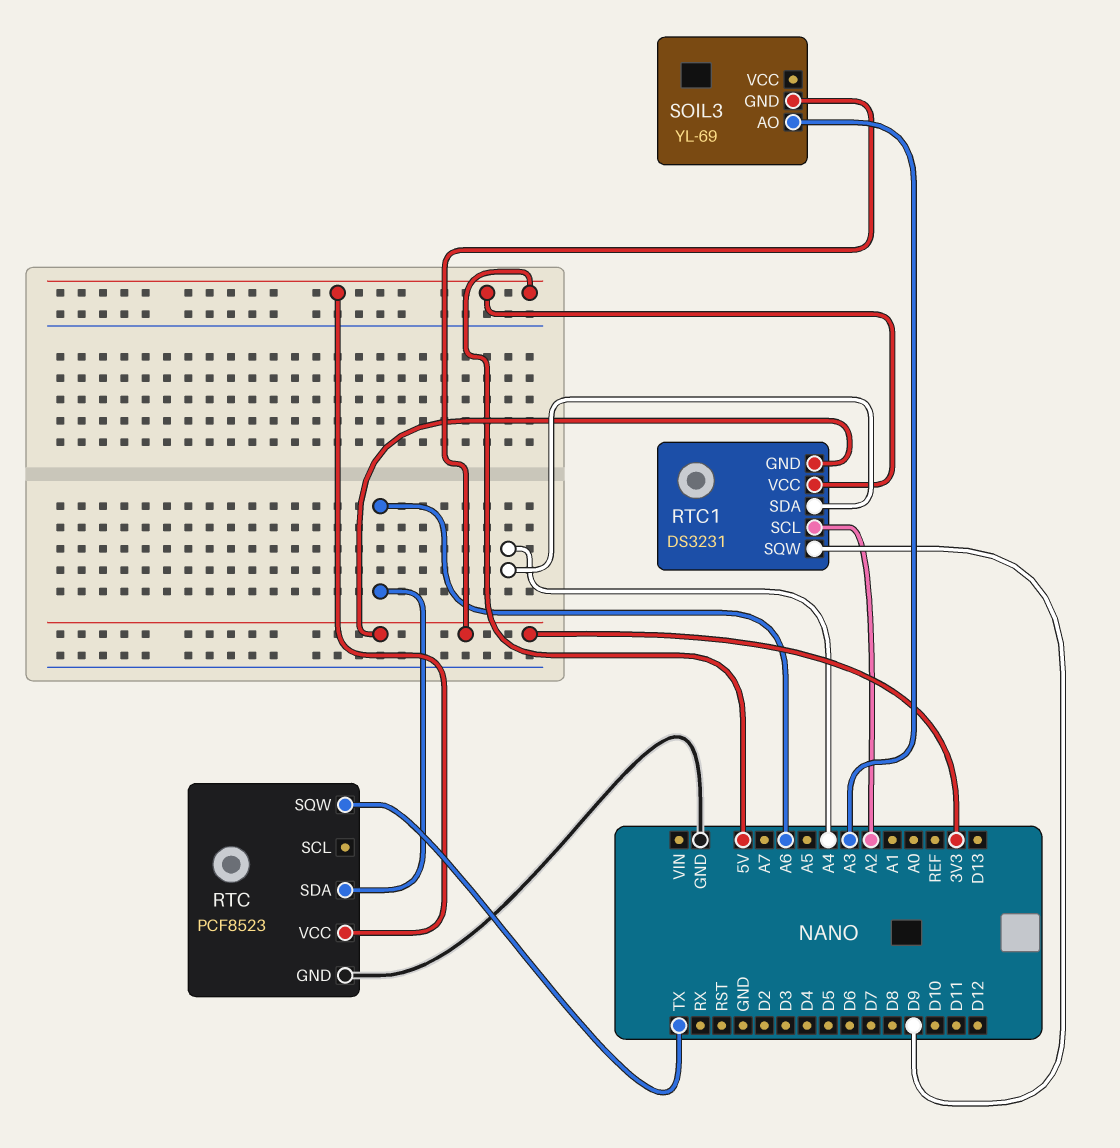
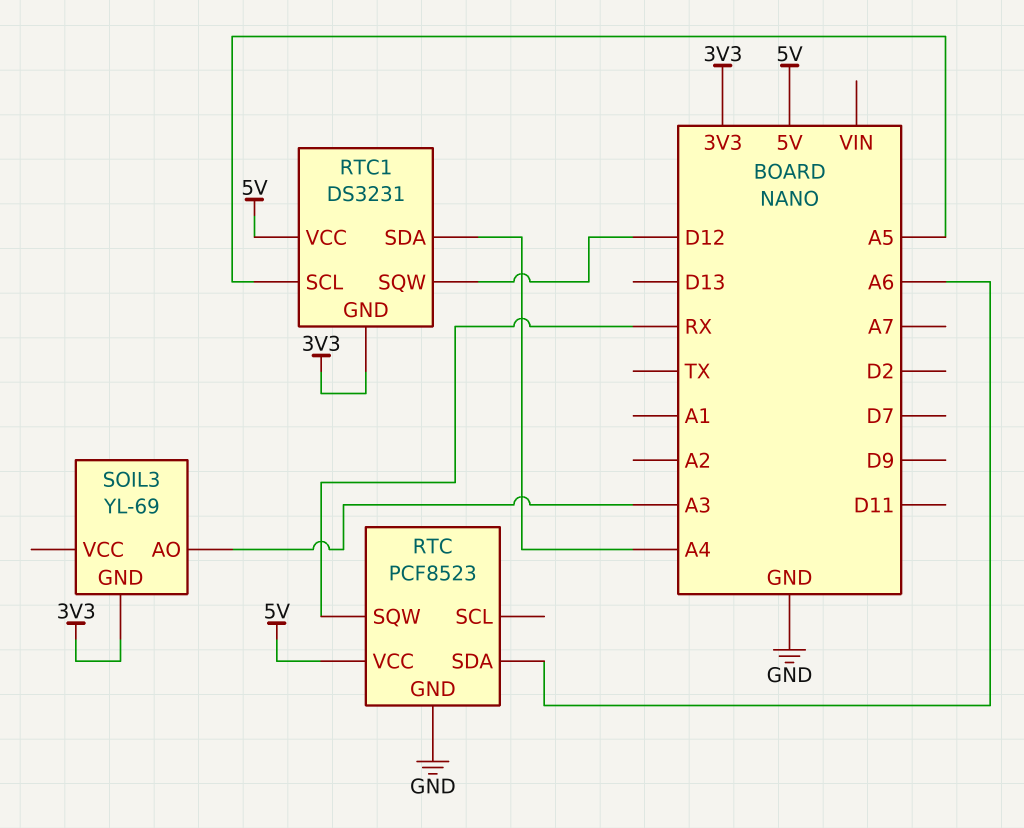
RTC pin SQW: TX -> RX
RTC1 pin SCL: A2 -> A5
RTC1 pin SQW: D9 -> D12

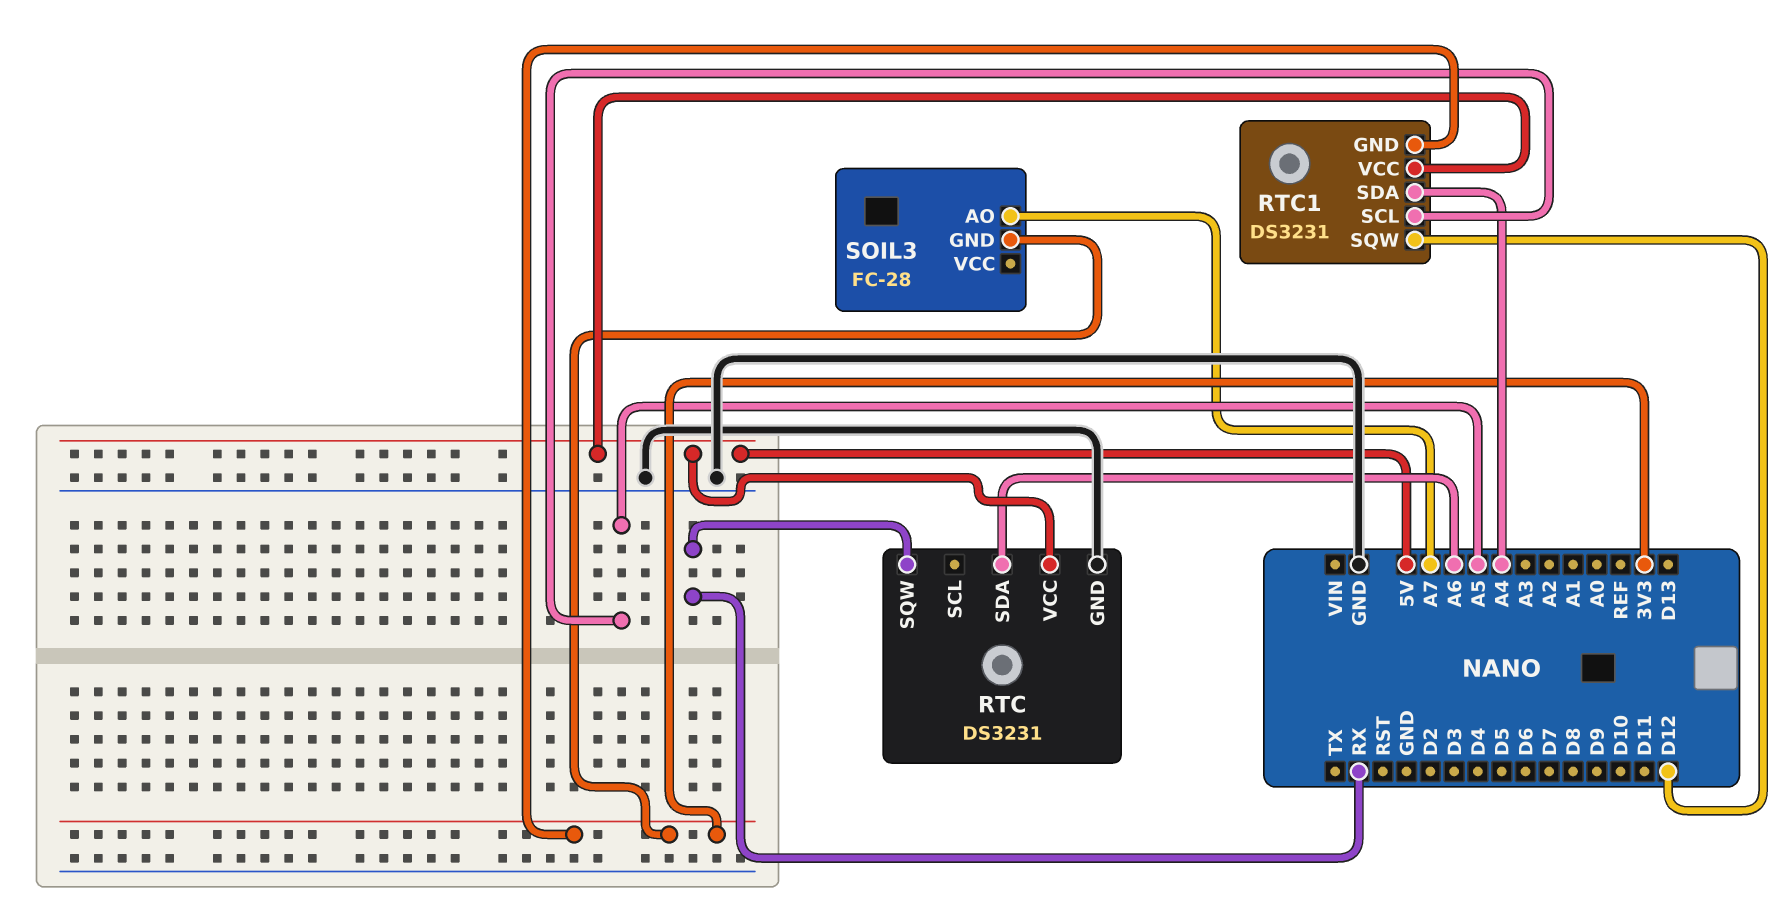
RTC: PCF8523 -> DS3231
SOIL3: YL-69 -> FC-28
SOIL3 pin AO: A3 -> A7

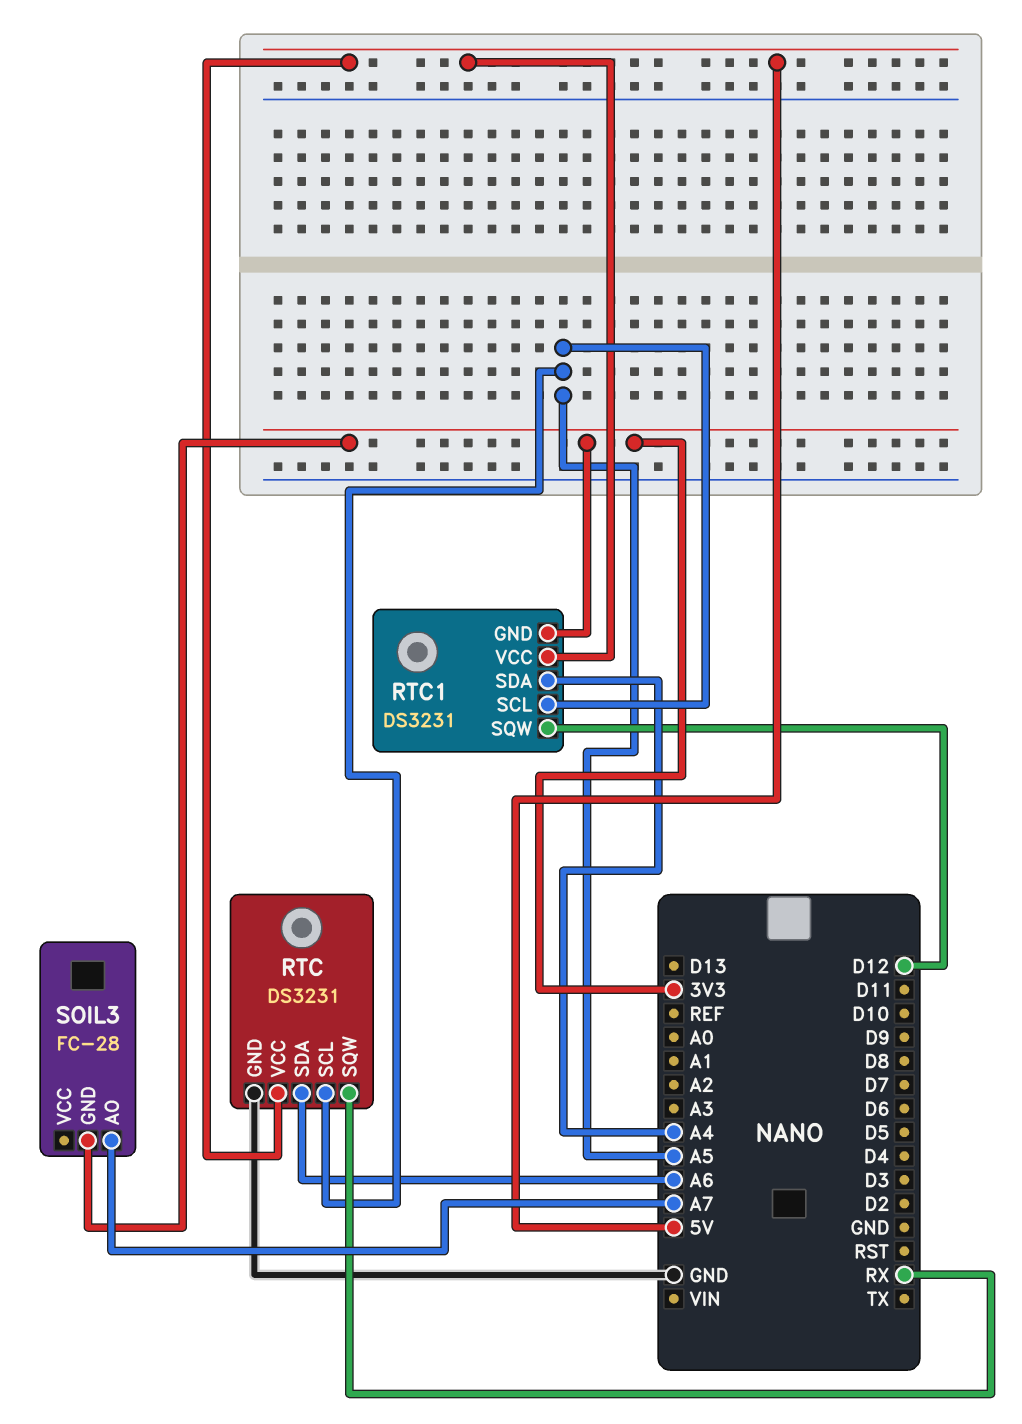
RTC pin SCL: none -> A5

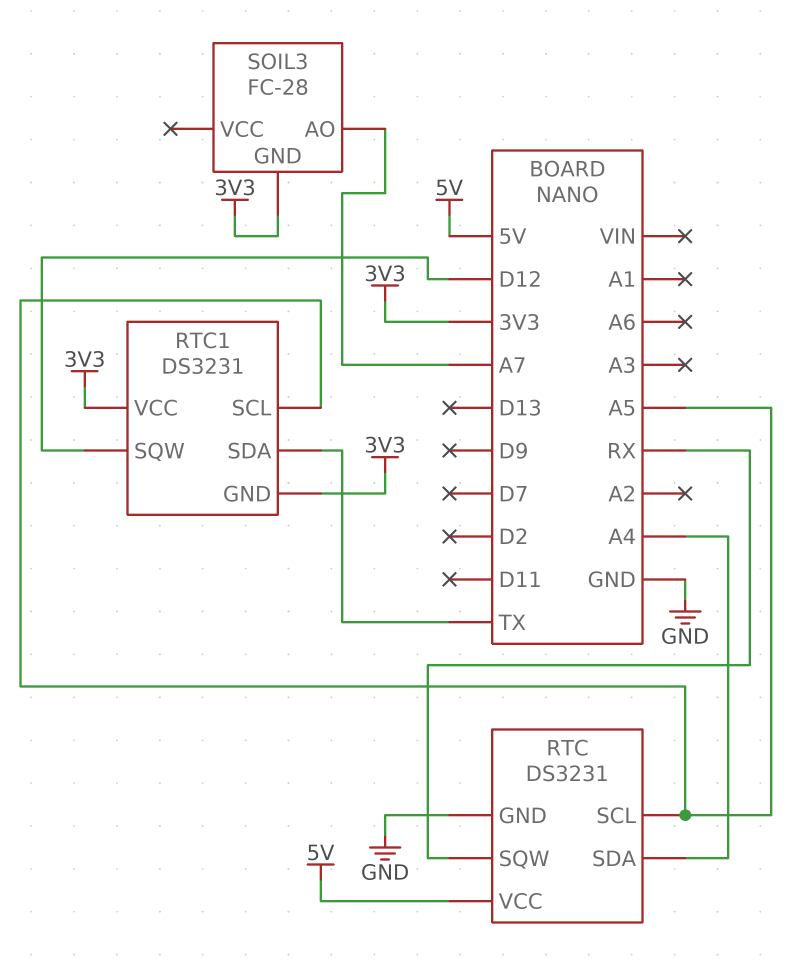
RTC pin SDA: A6 -> A4
RTC1 pin SDA: A4 -> TX
RTC1 pin VCC: 5V -> 3V3

